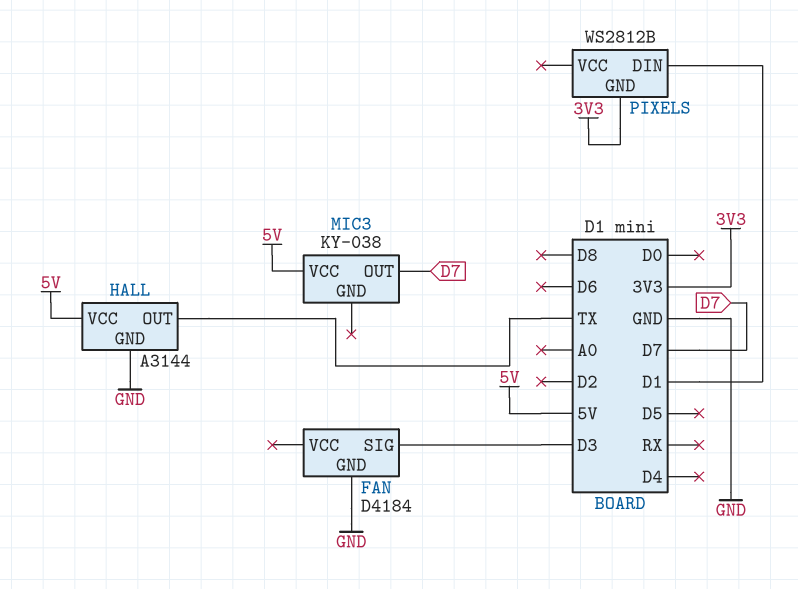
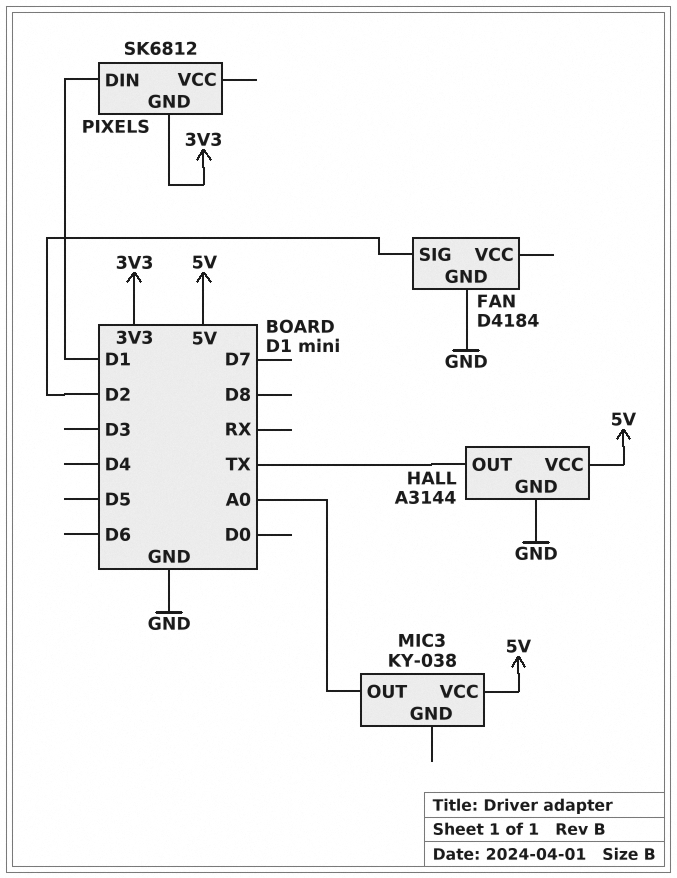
FAN pin SIG: D3 -> D2
MIC3 pin OUT: D7 -> A0
PIXELS: WS2812B -> SK6812

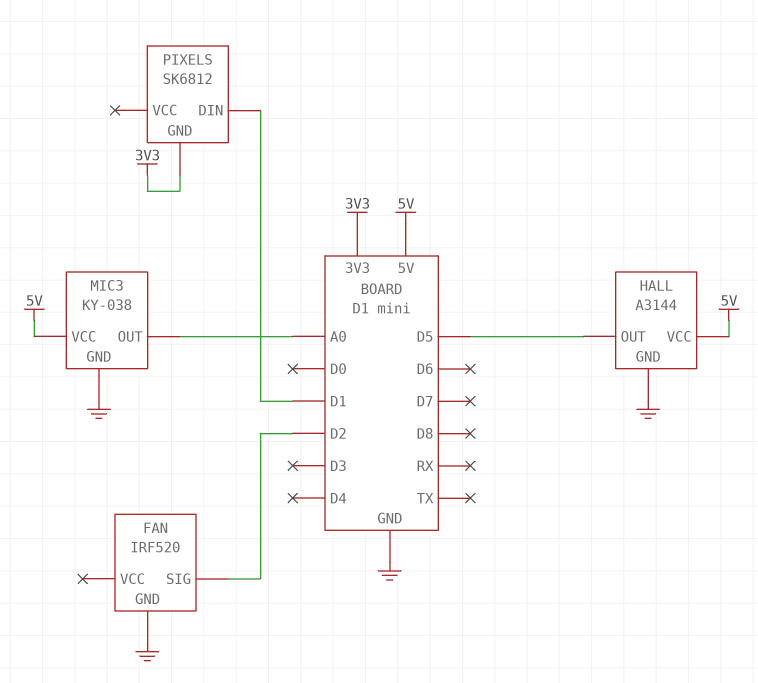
FAN: D4184 -> IRF520
HALL pin OUT: TX -> D5
MIC3 pin GND: none -> GND

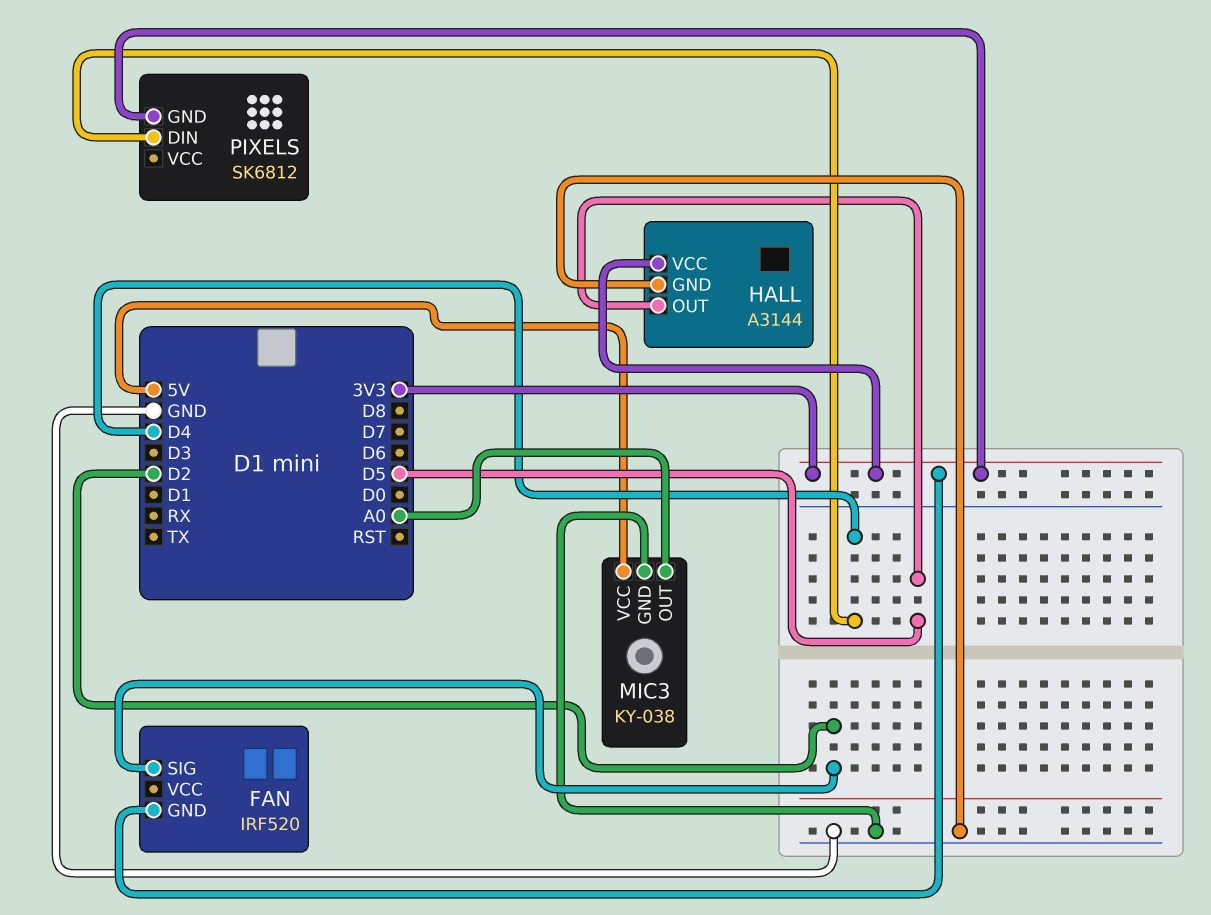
FAN pin GND: GND -> 3V3
HALL pin VCC: 5V -> 3V3
PIXELS pin DIN: D1 -> D4

